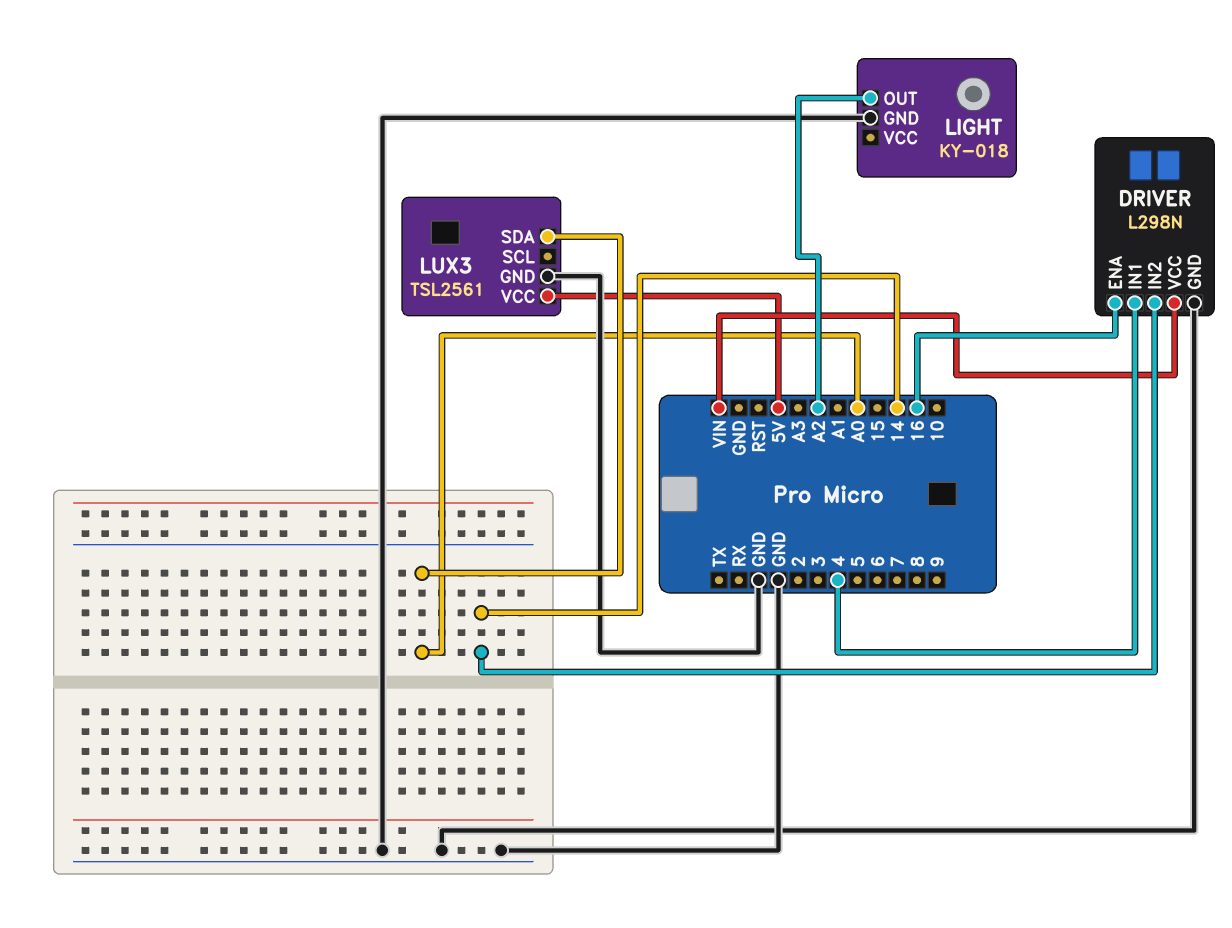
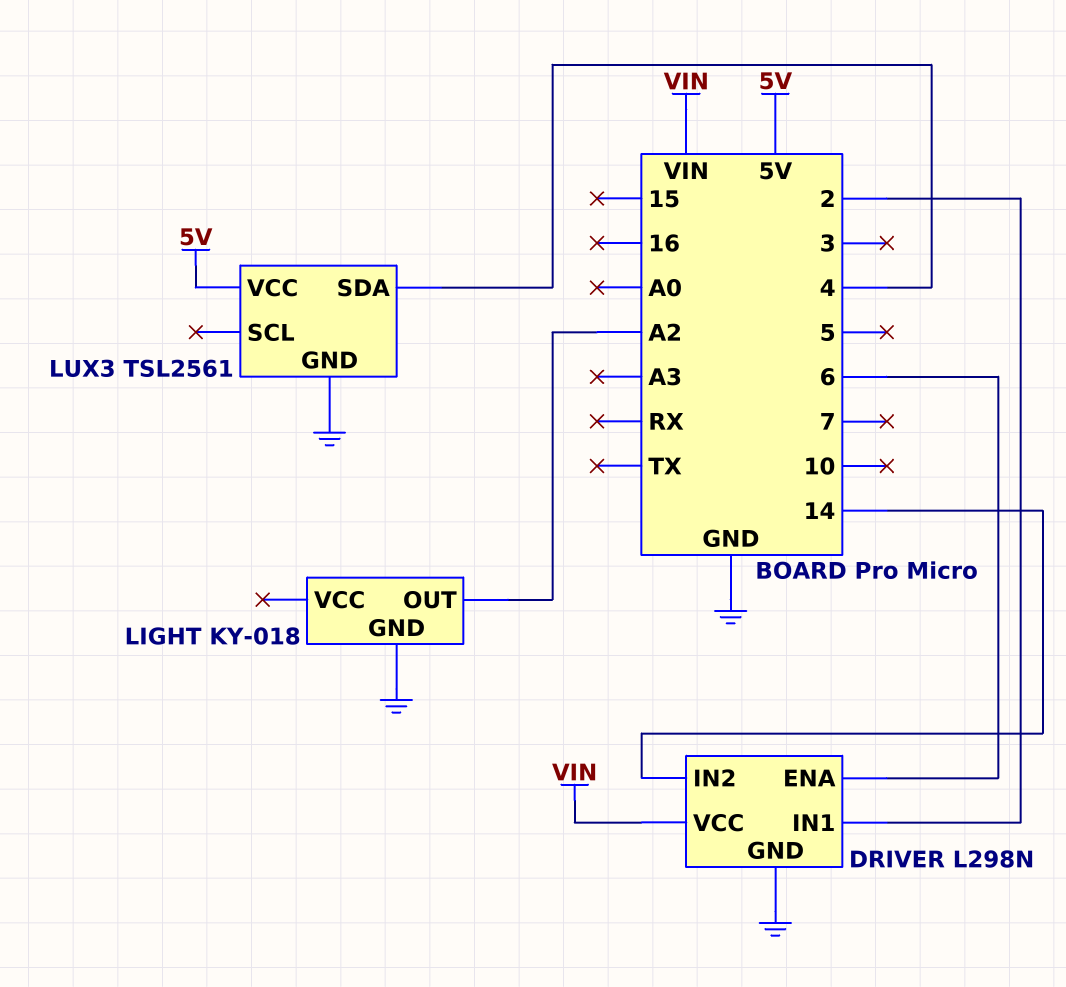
DRIVER pin ENA: 16 -> 6
DRIVER pin IN1: 4 -> 2
LUX3 pin SDA: A0 -> 4

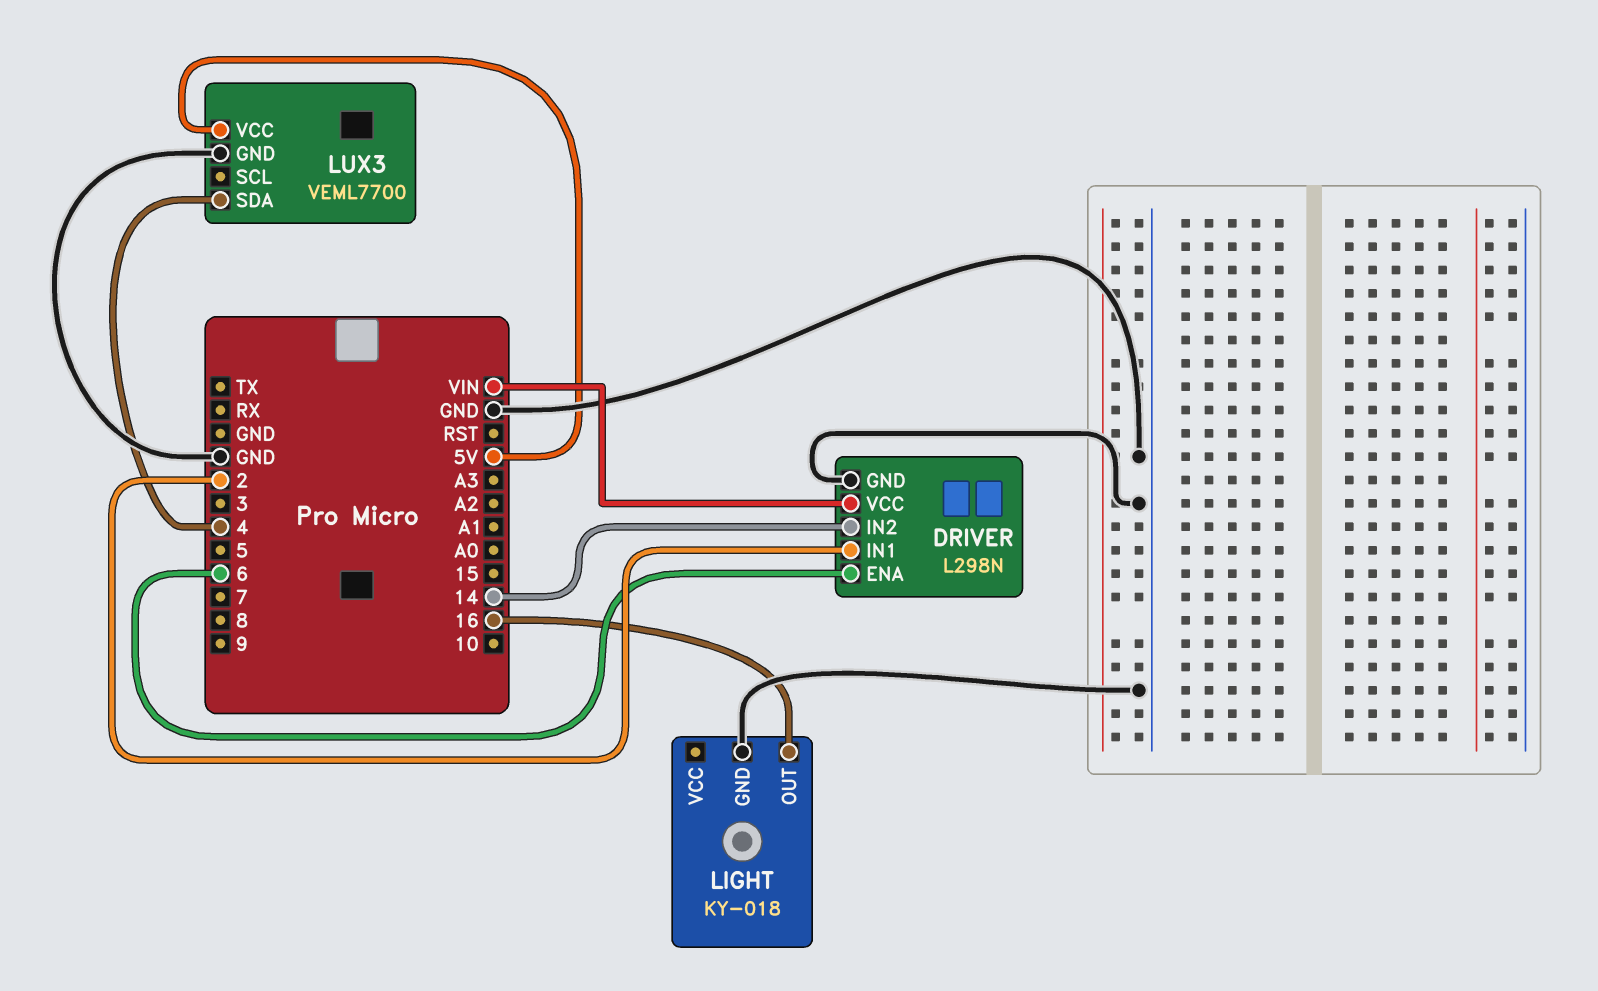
LIGHT pin OUT: A2 -> 16
LUX3: TSL2561 -> VEML7700

